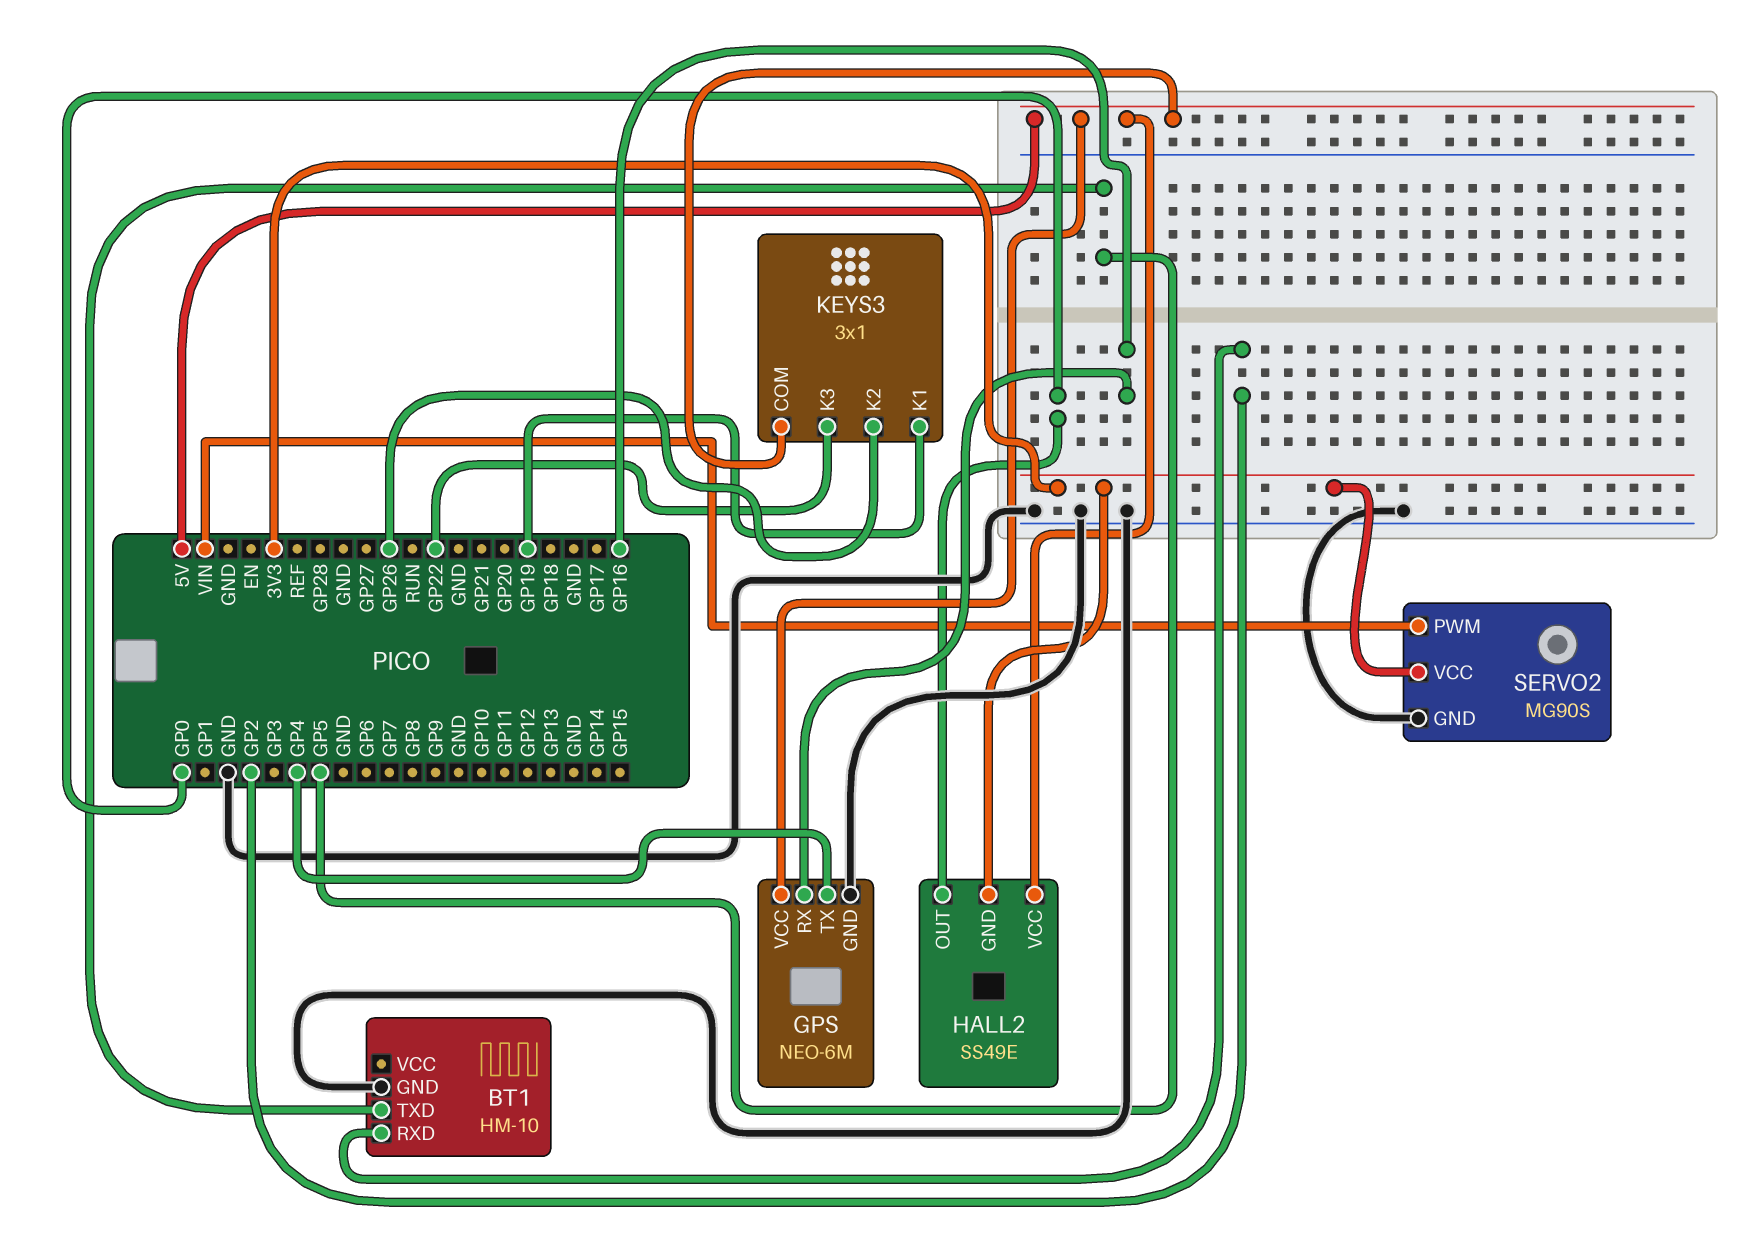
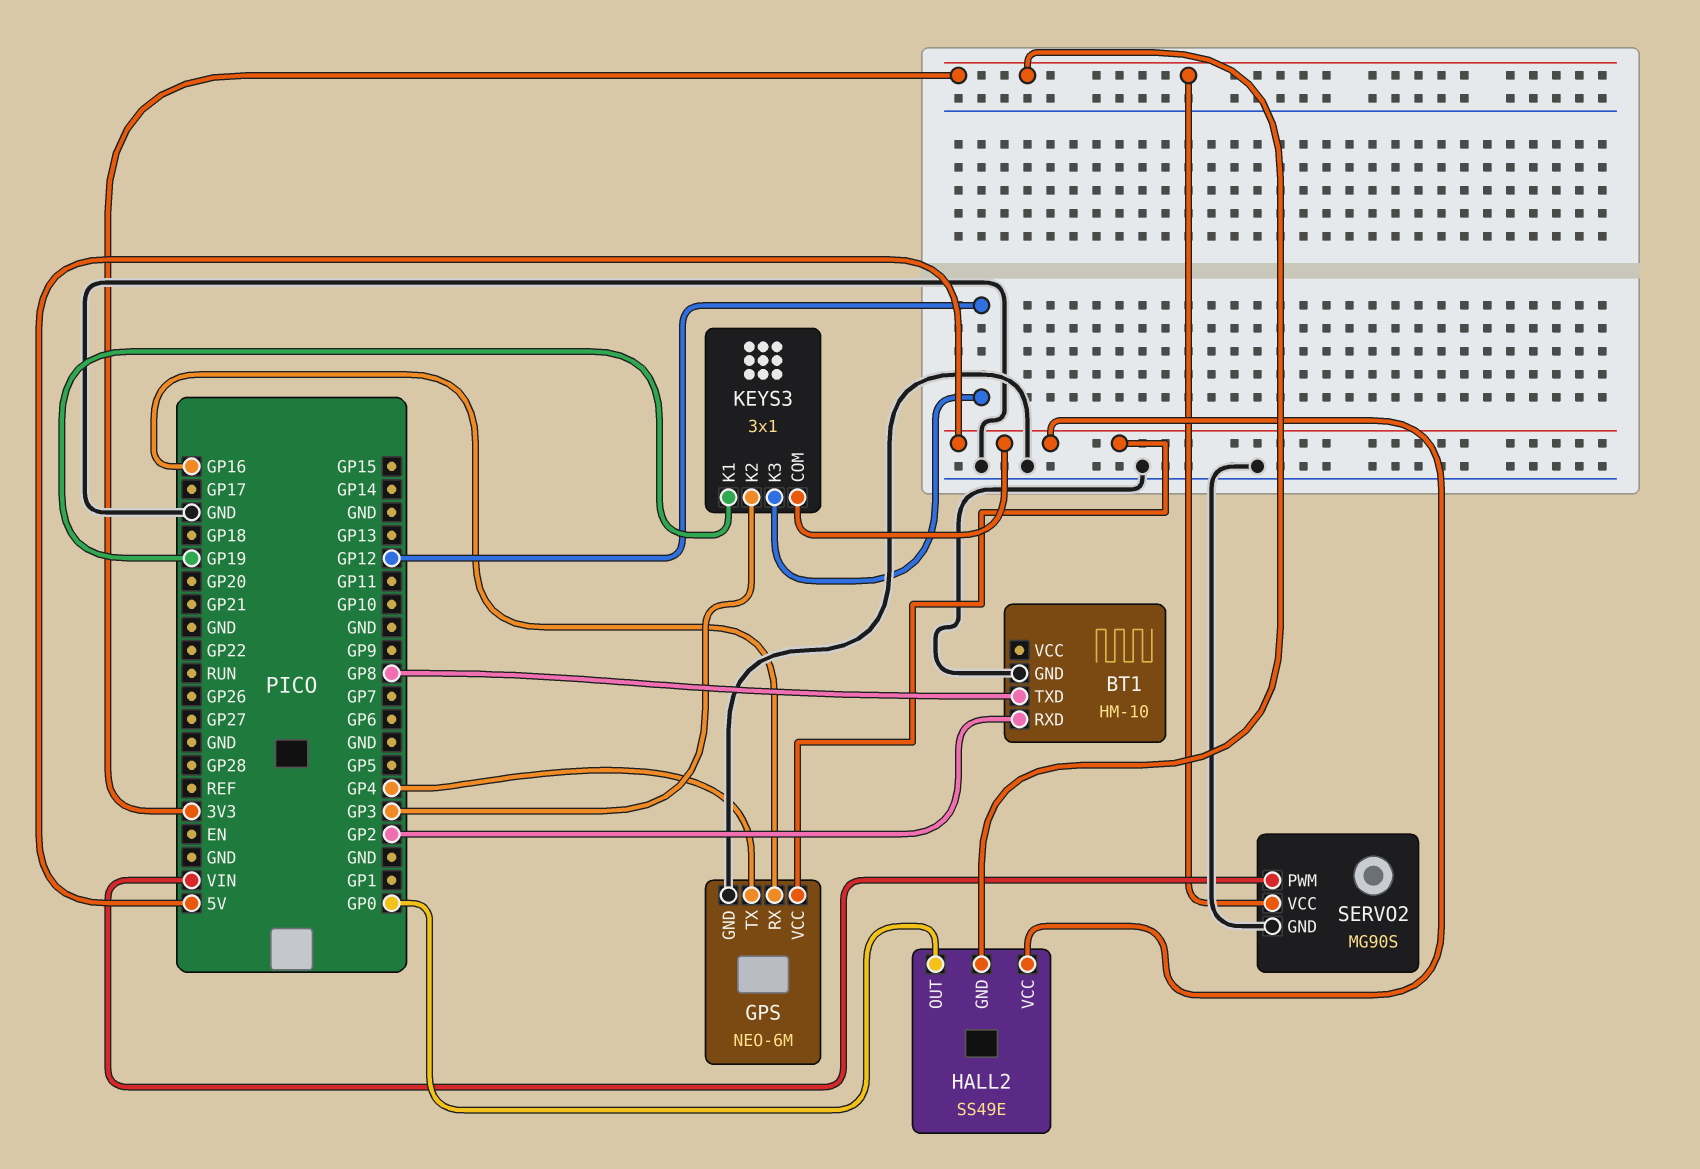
BT1 pin TXD: GP5 -> GP8
KEYS3 pin K2: GP26 -> GP3
KEYS3 pin K3: GP22 -> GP12

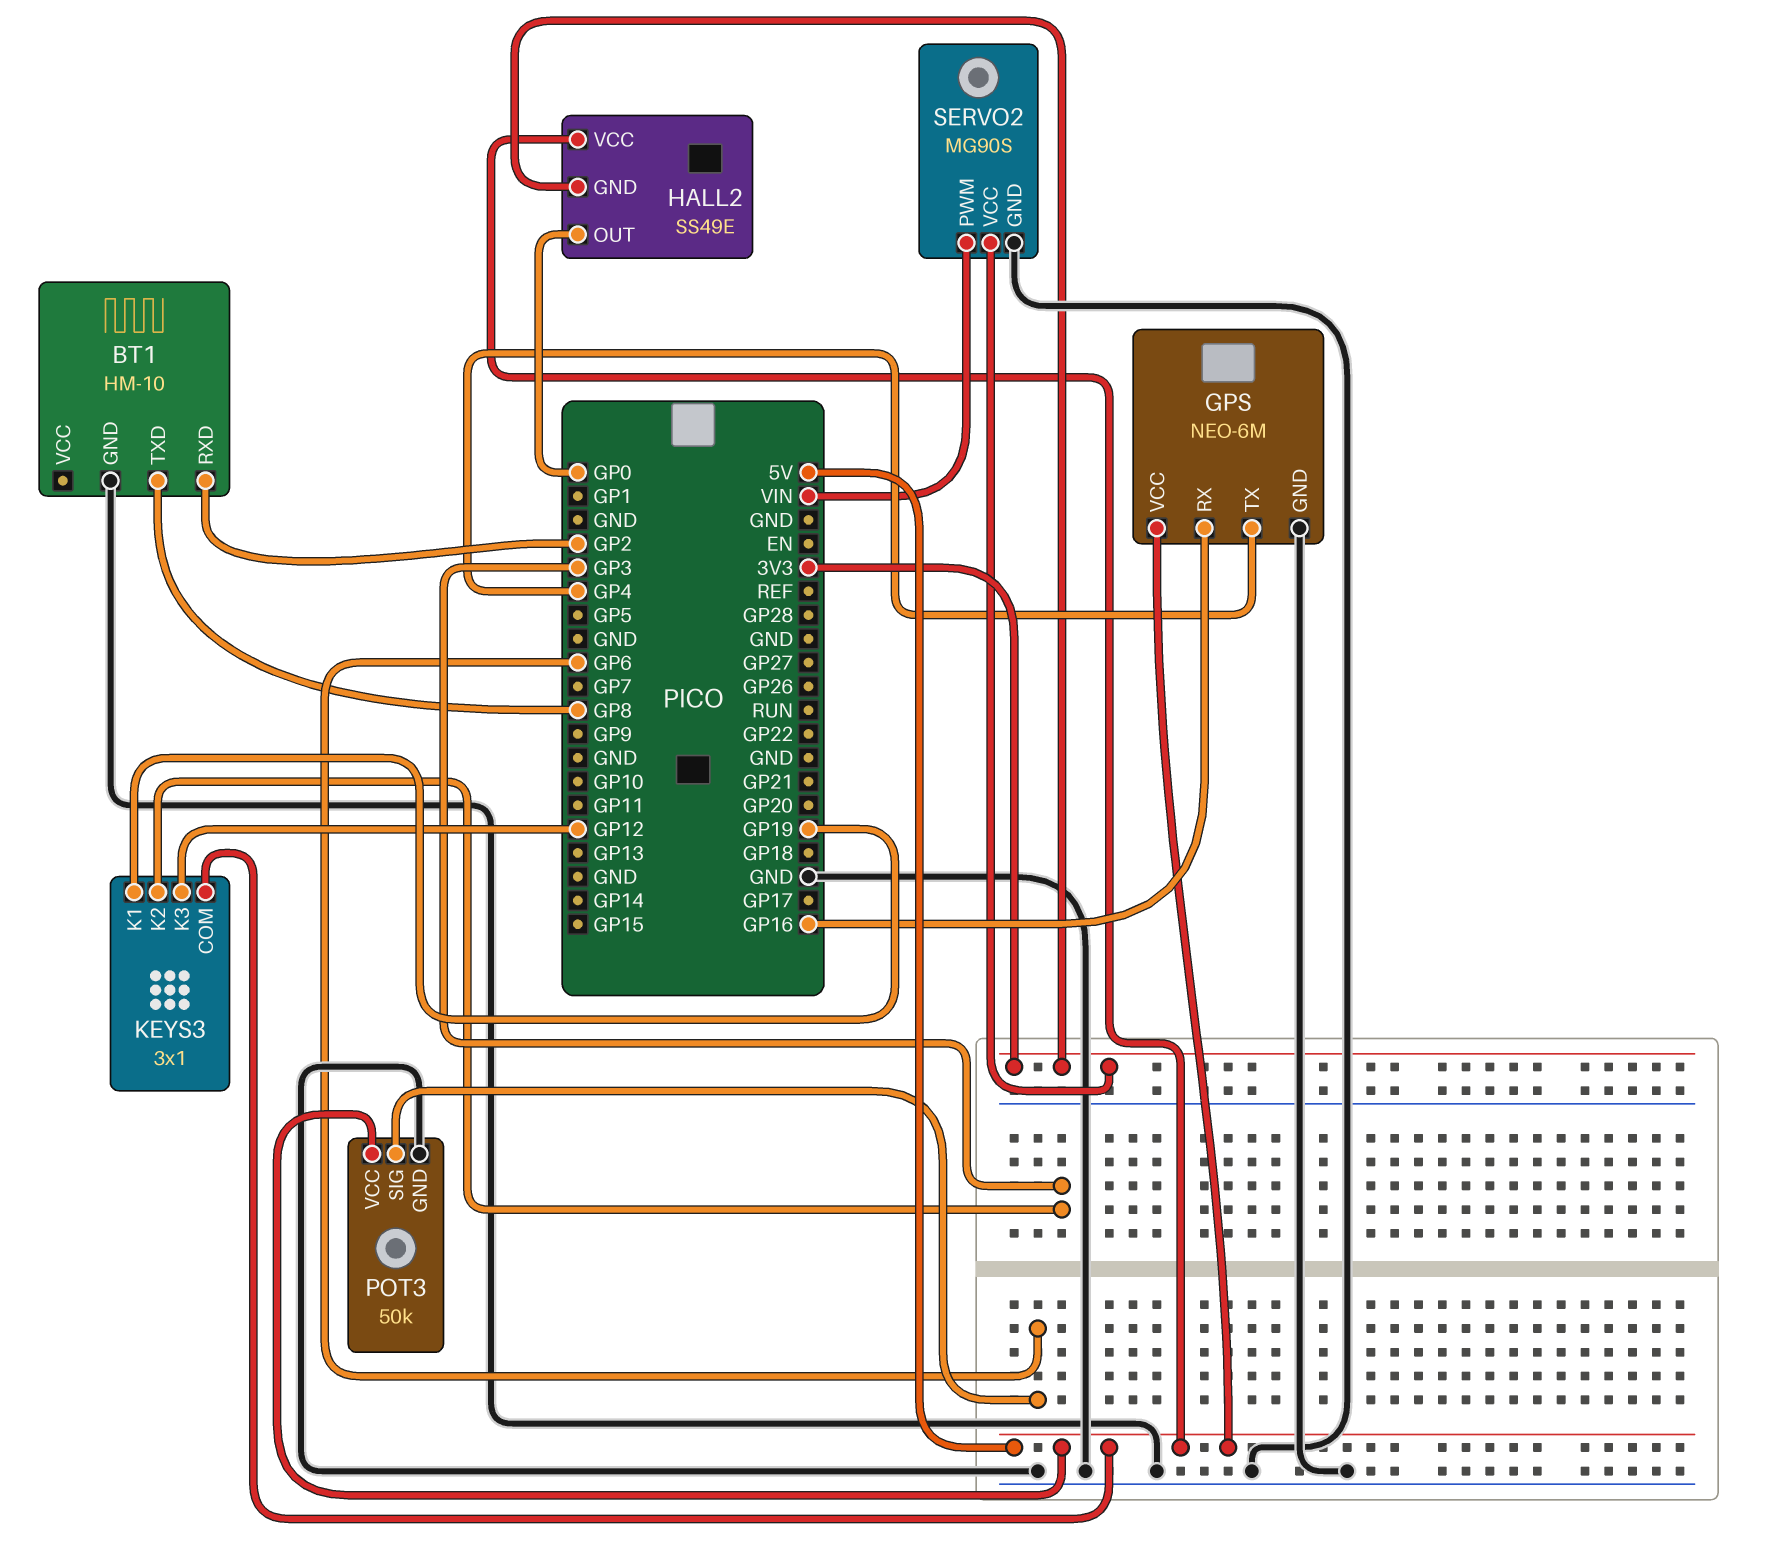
POT3: none -> 50k
POT3 pin GND: none -> GND
POT3 pin SIG: none -> GP6
POT3 pin VCC: none -> 5V

